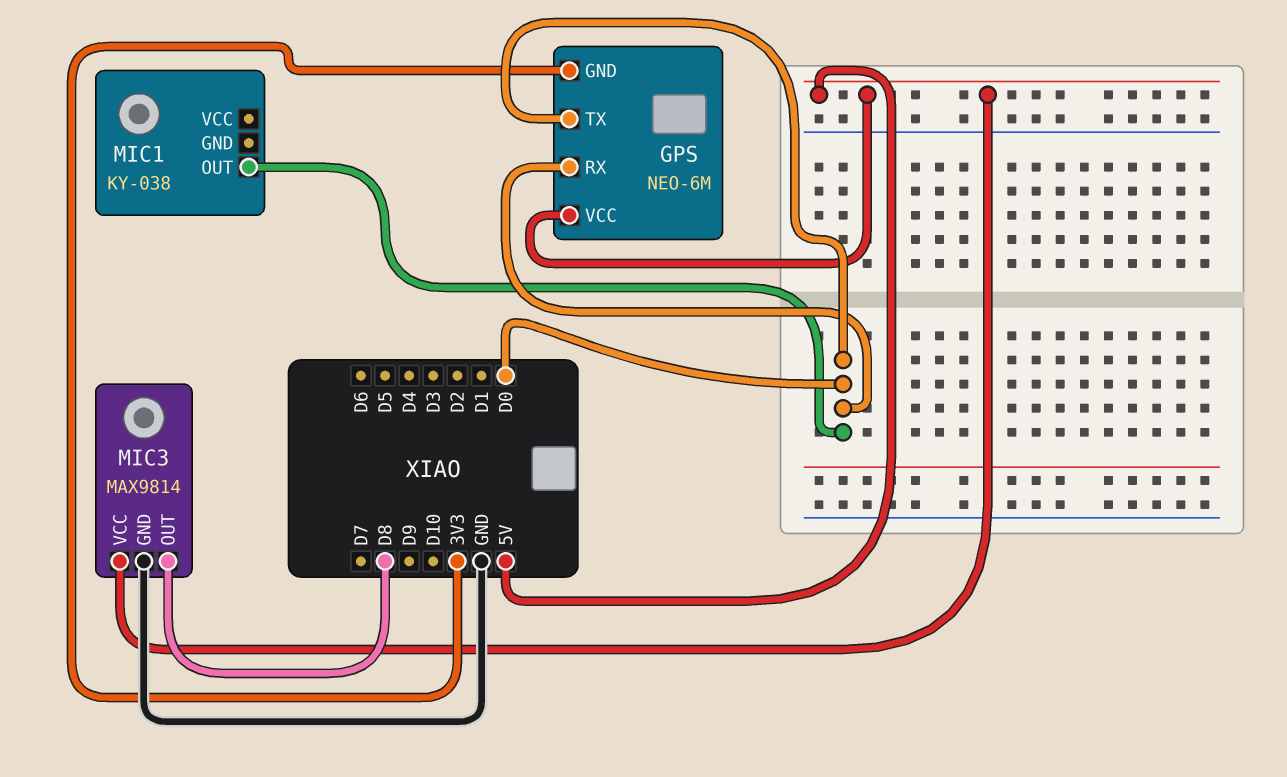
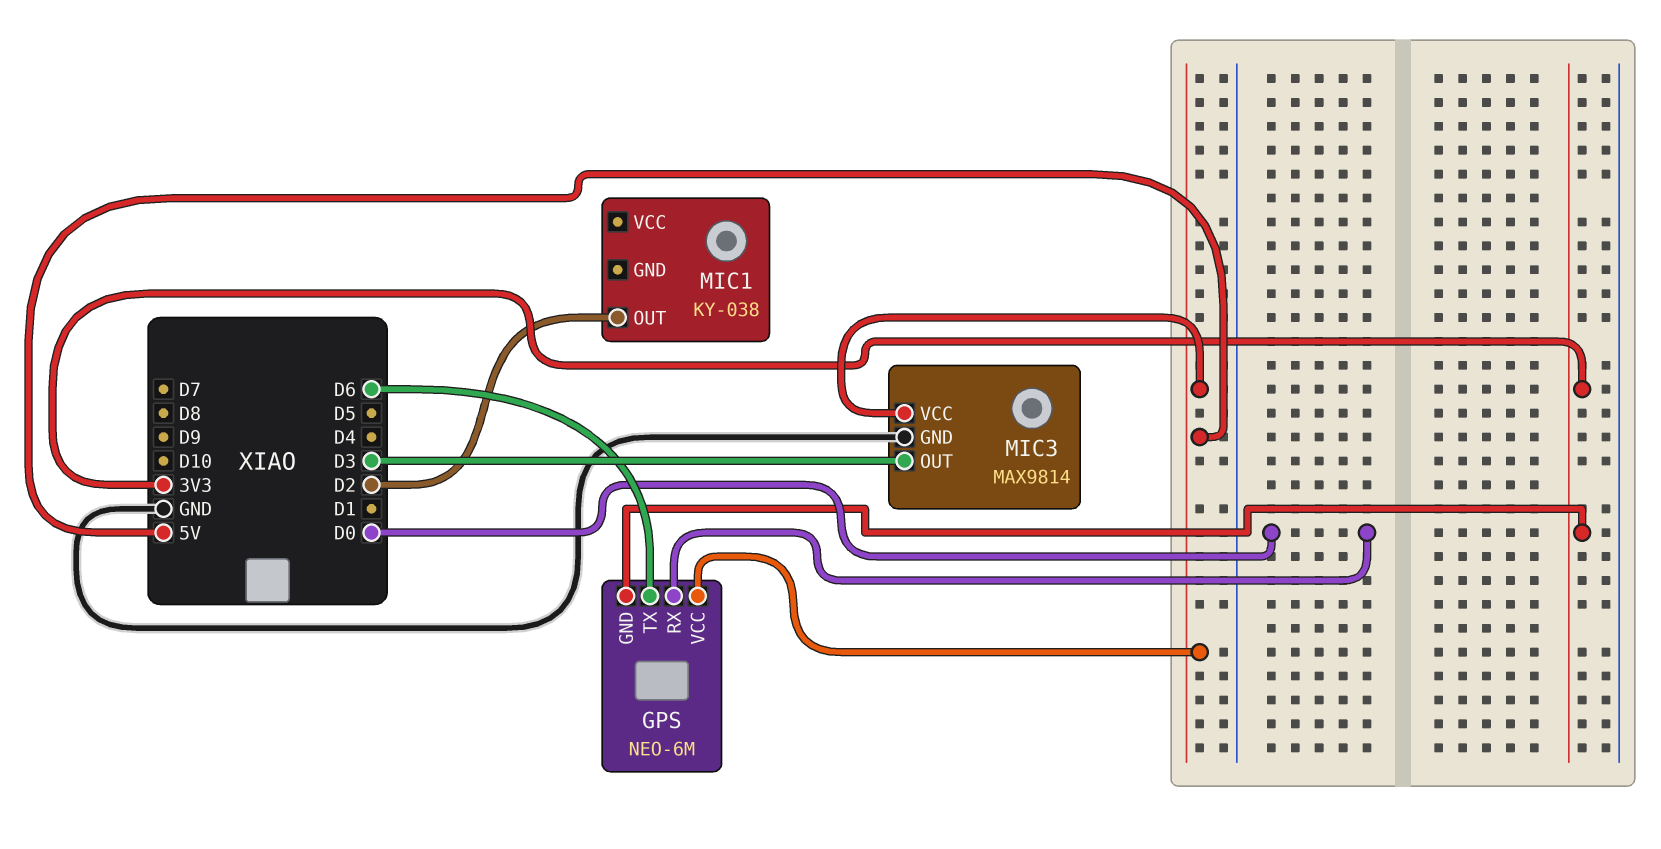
GPS pin TX: D0 -> D6
MIC1 pin OUT: D0 -> D2
MIC3 pin OUT: D8 -> D3

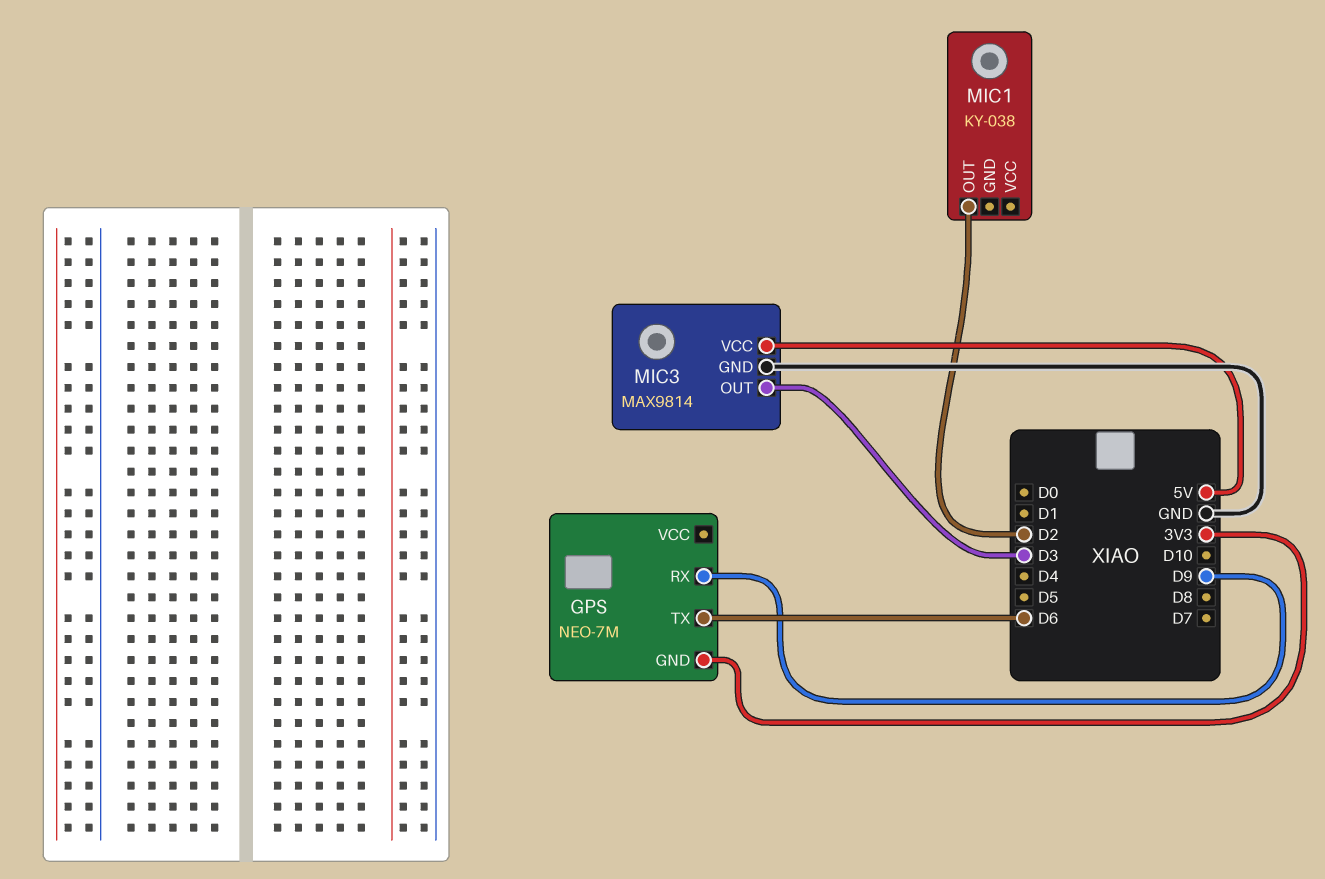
GPS: NEO-6M -> NEO-7M
GPS pin RX: D0 -> D9
GPS pin VCC: 5V -> none

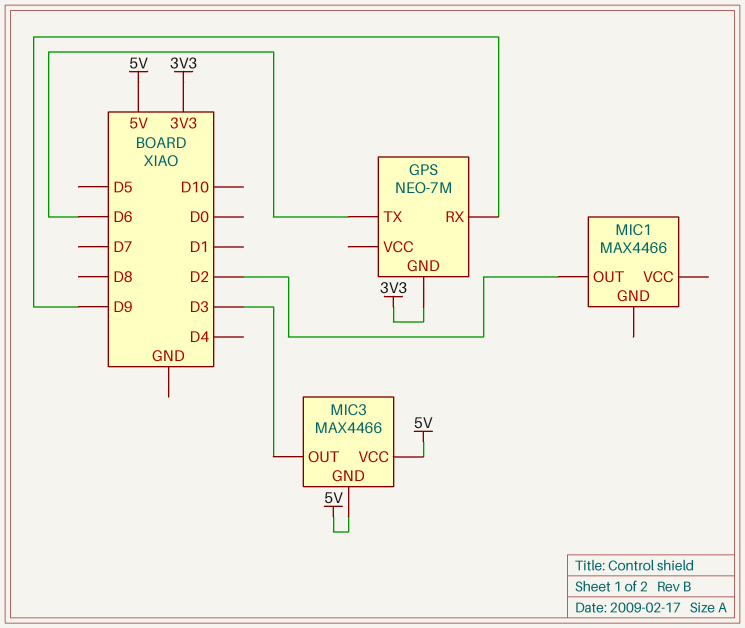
MIC1: KY-038 -> MAX4466
MIC3: MAX9814 -> MAX4466
MIC3 pin GND: GND -> 5V

